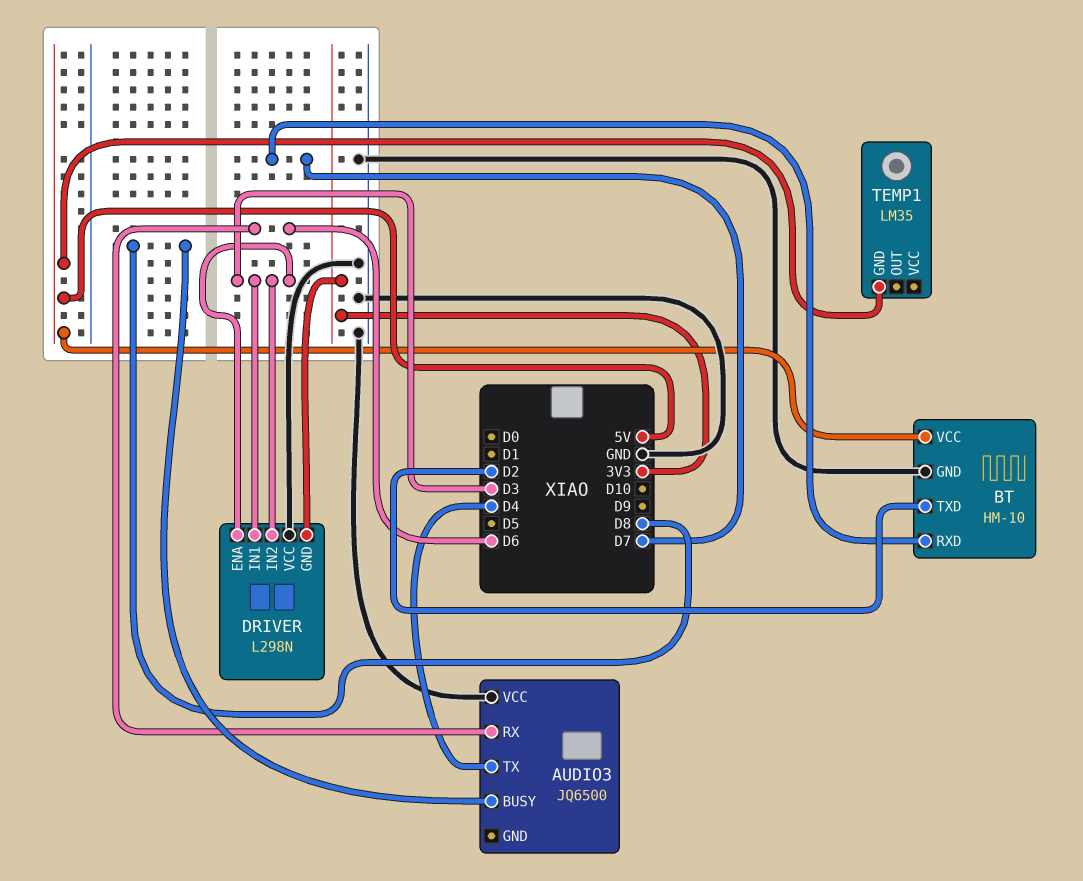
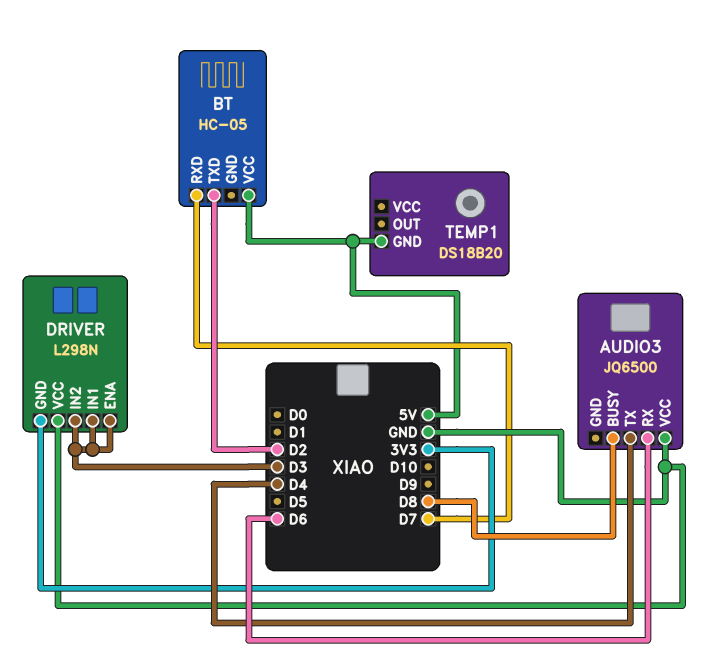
BT: HM-10 -> HC-05
BT pin GND: GND -> none
TEMP1: LM35 -> DS18B20

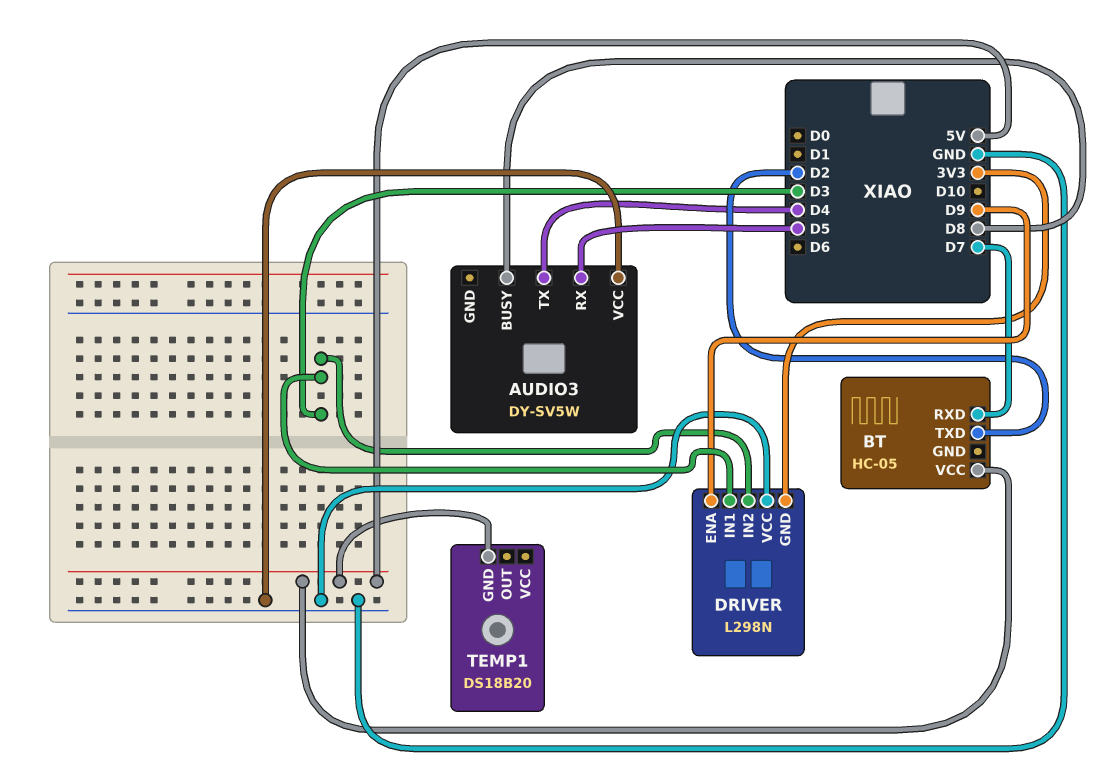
AUDIO3: JQ6500 -> DY-SV5W
AUDIO3 pin RX: D6 -> D5
DRIVER pin ENA: D3 -> D9

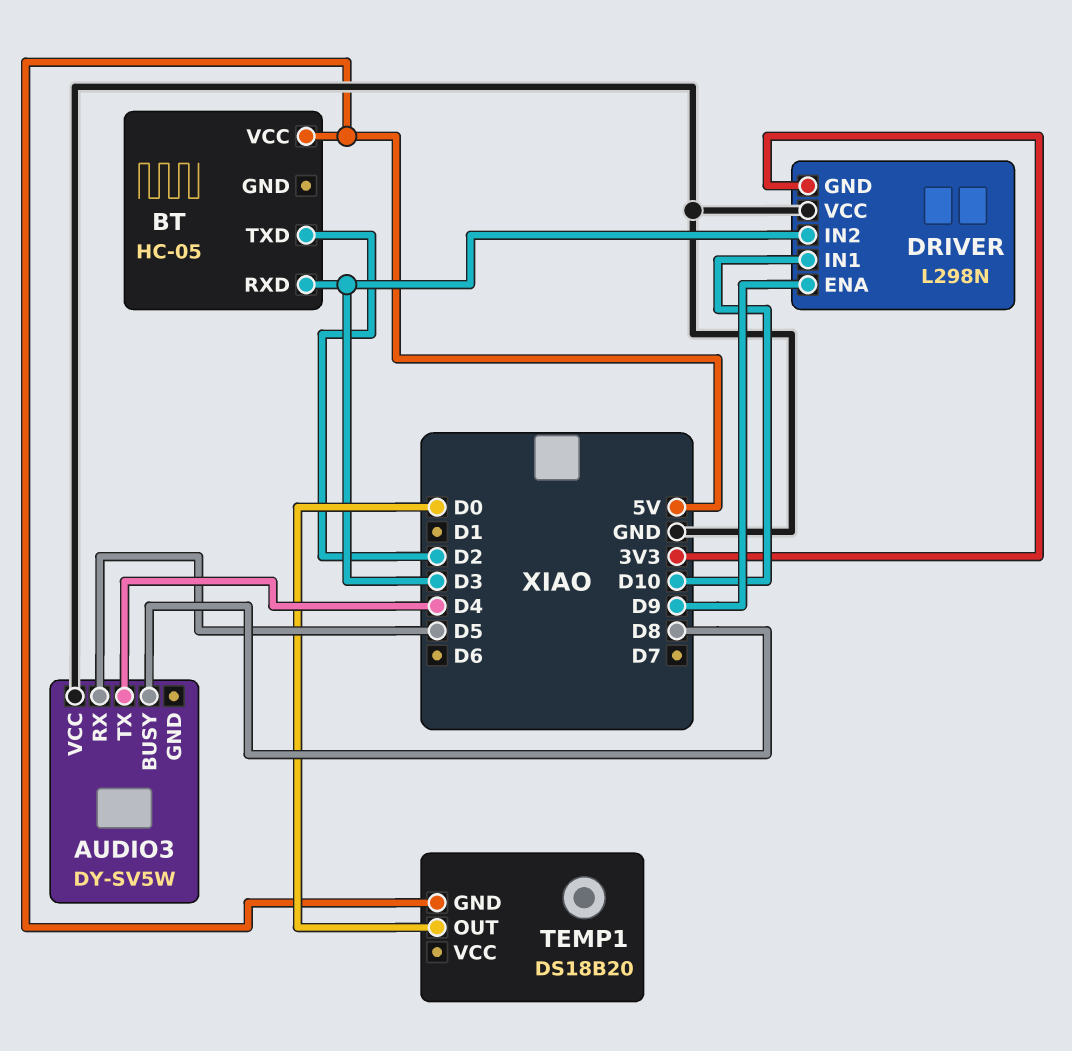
BT pin RXD: D7 -> D3
DRIVER pin IN1: D3 -> D10
TEMP1 pin OUT: none -> D0

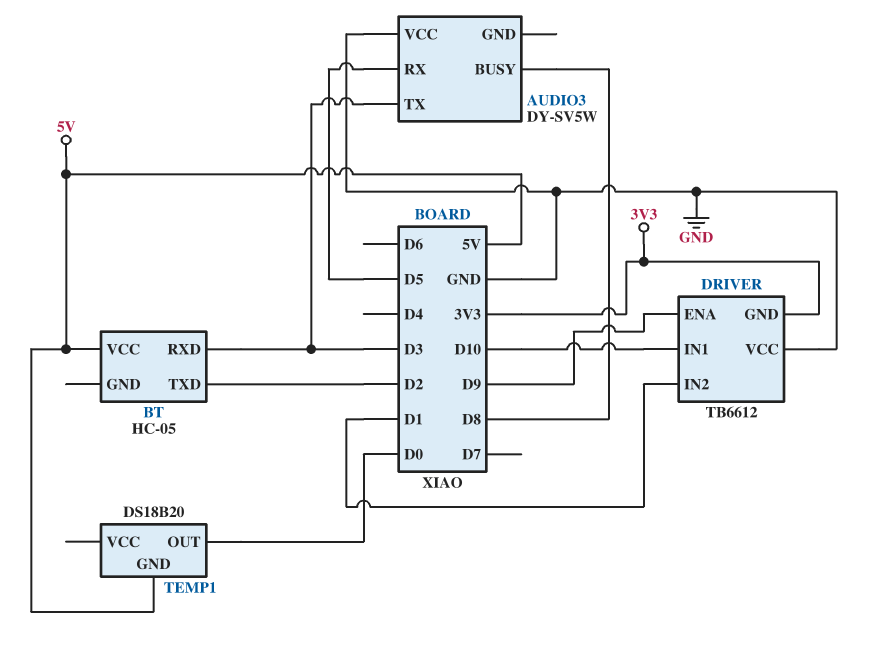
AUDIO3 pin TX: D4 -> D3
DRIVER: L298N -> TB6612
DRIVER pin IN2: D3 -> D1

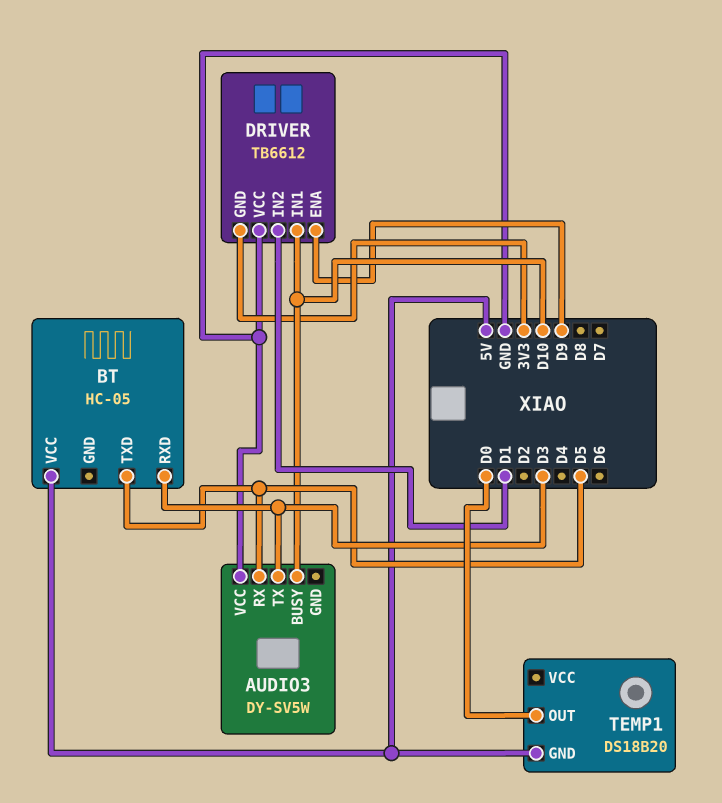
AUDIO3 pin BUSY: D8 -> D10
BT pin TXD: D2 -> D5

